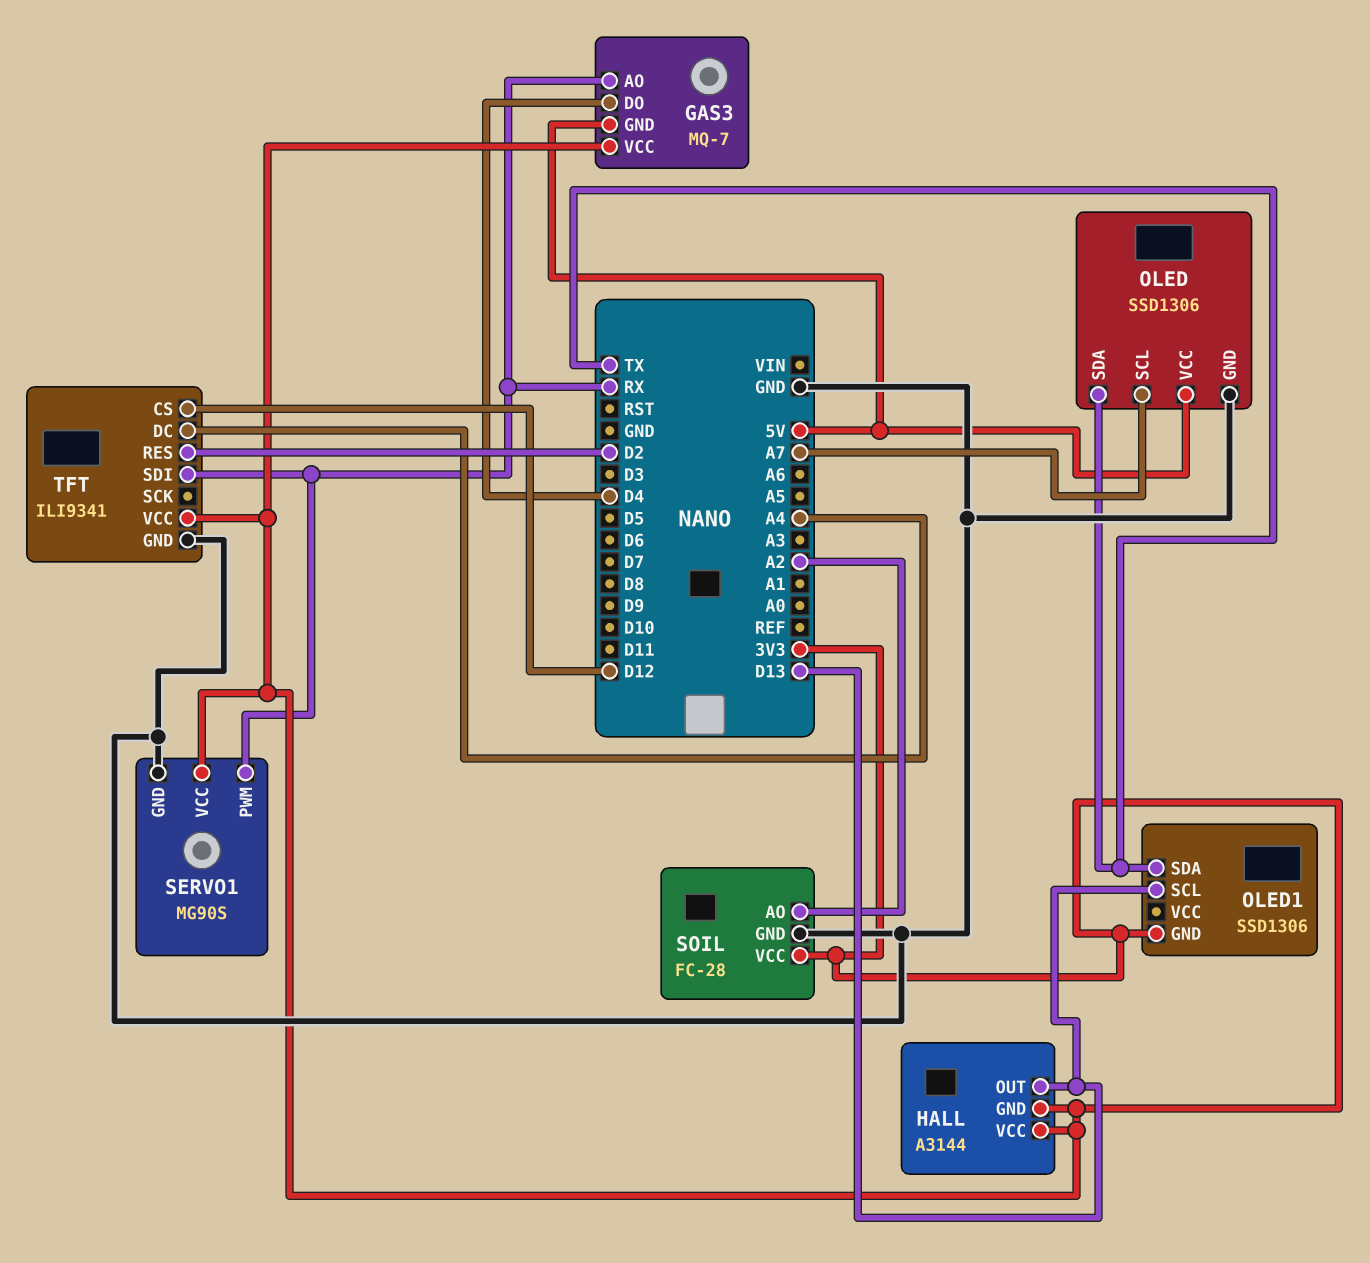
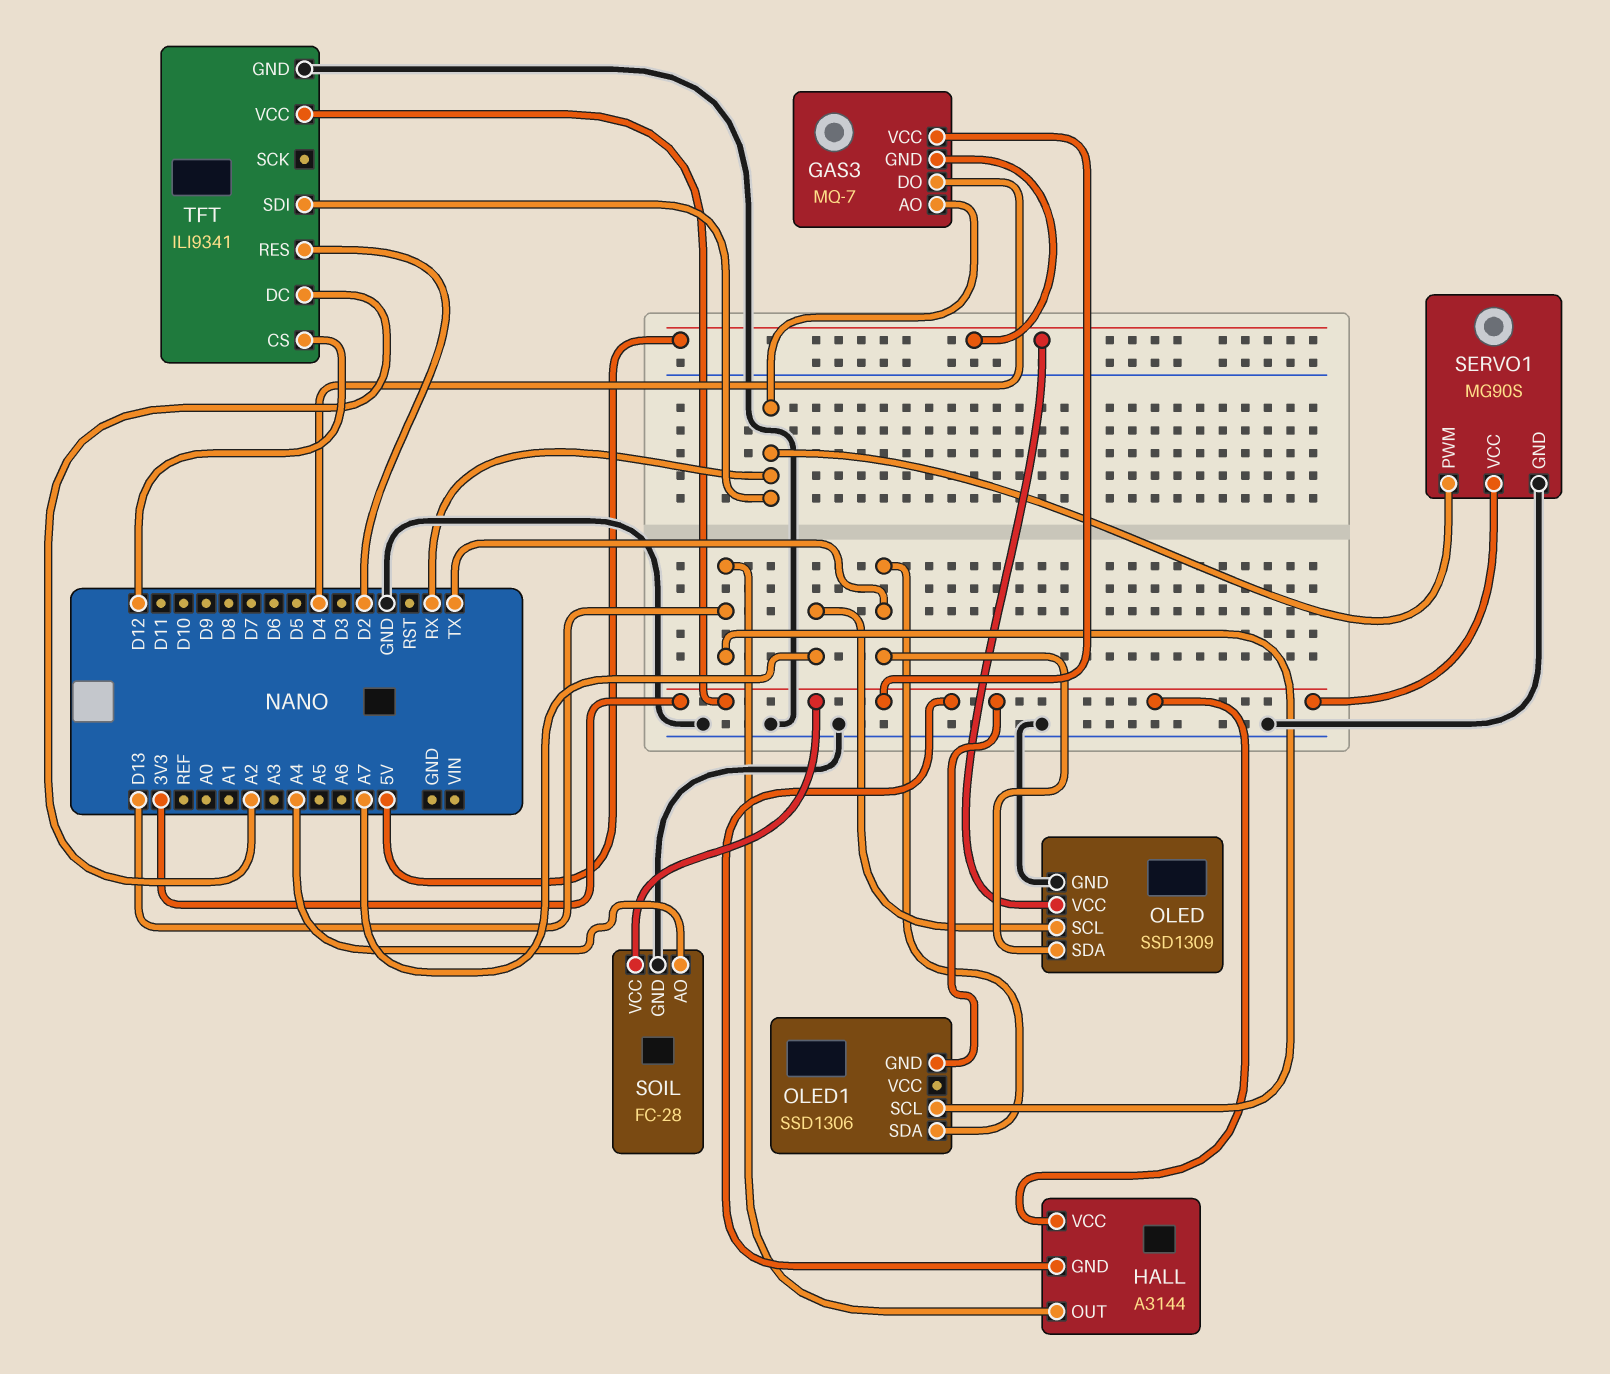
OLED: SSD1306 -> SSD1309
SOIL pin AO: A2 -> A4
TFT pin DC: A4 -> A2

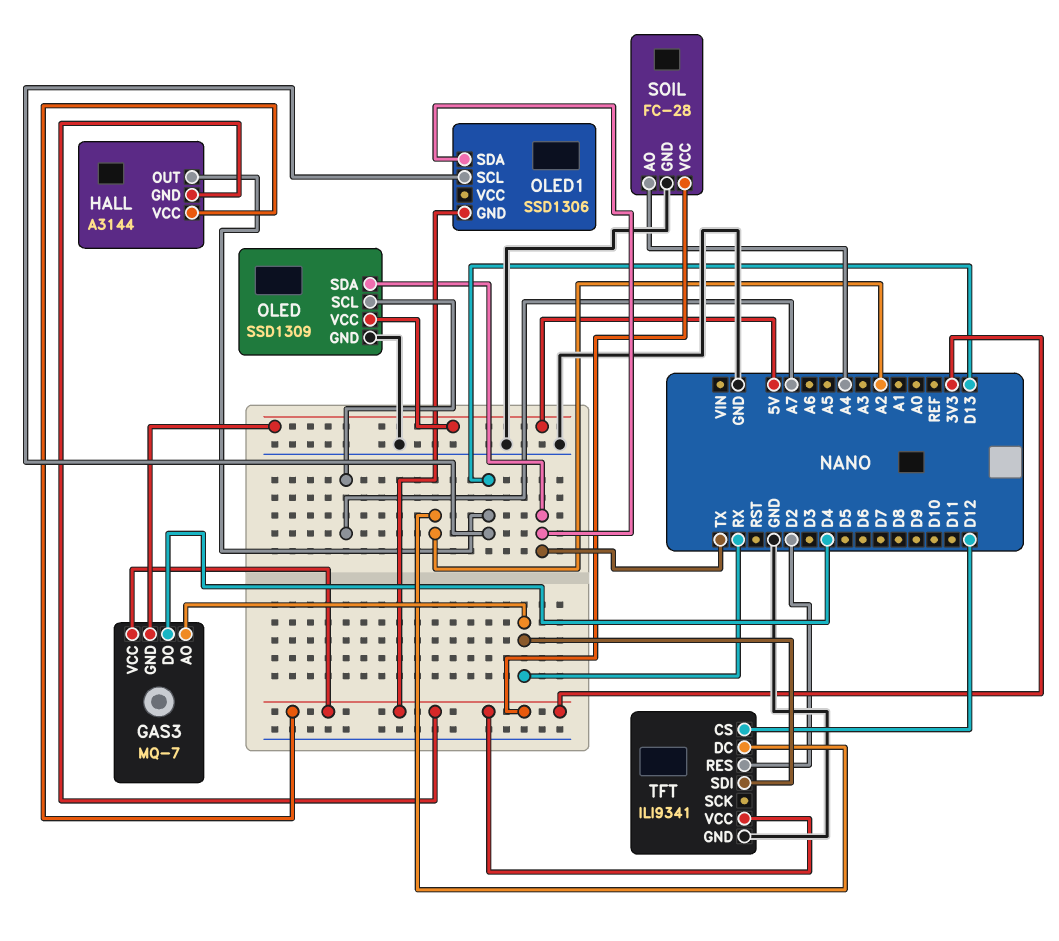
SERVO1: MG90S -> none
SERVO1 pin GND: GND -> none
SERVO1 pin PWM: RX -> none
SERVO1 pin VCC: 3V3 -> none

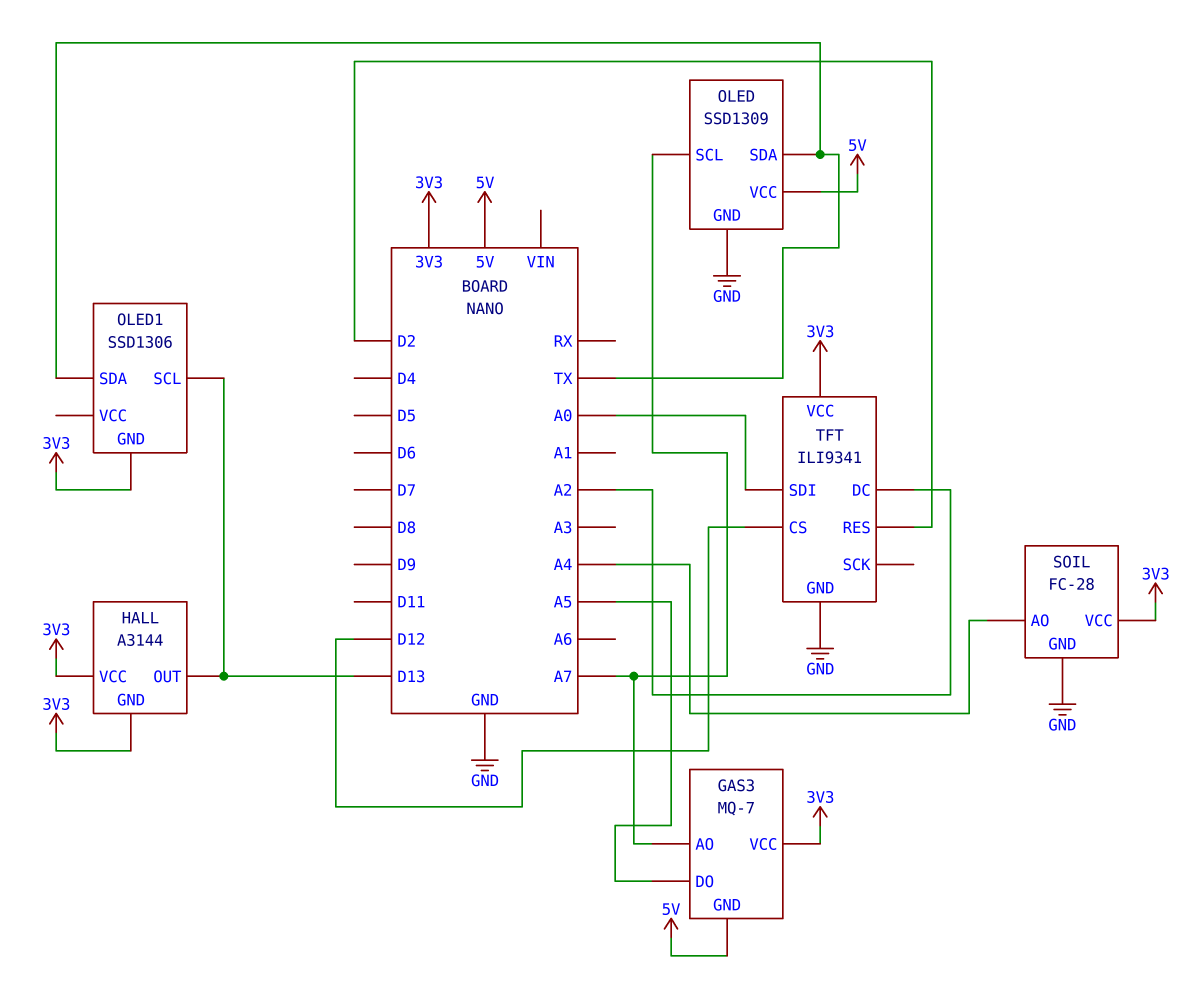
GAS3 pin AO: RX -> A7
GAS3 pin DO: D4 -> A5
TFT pin SDI: RX -> A0

